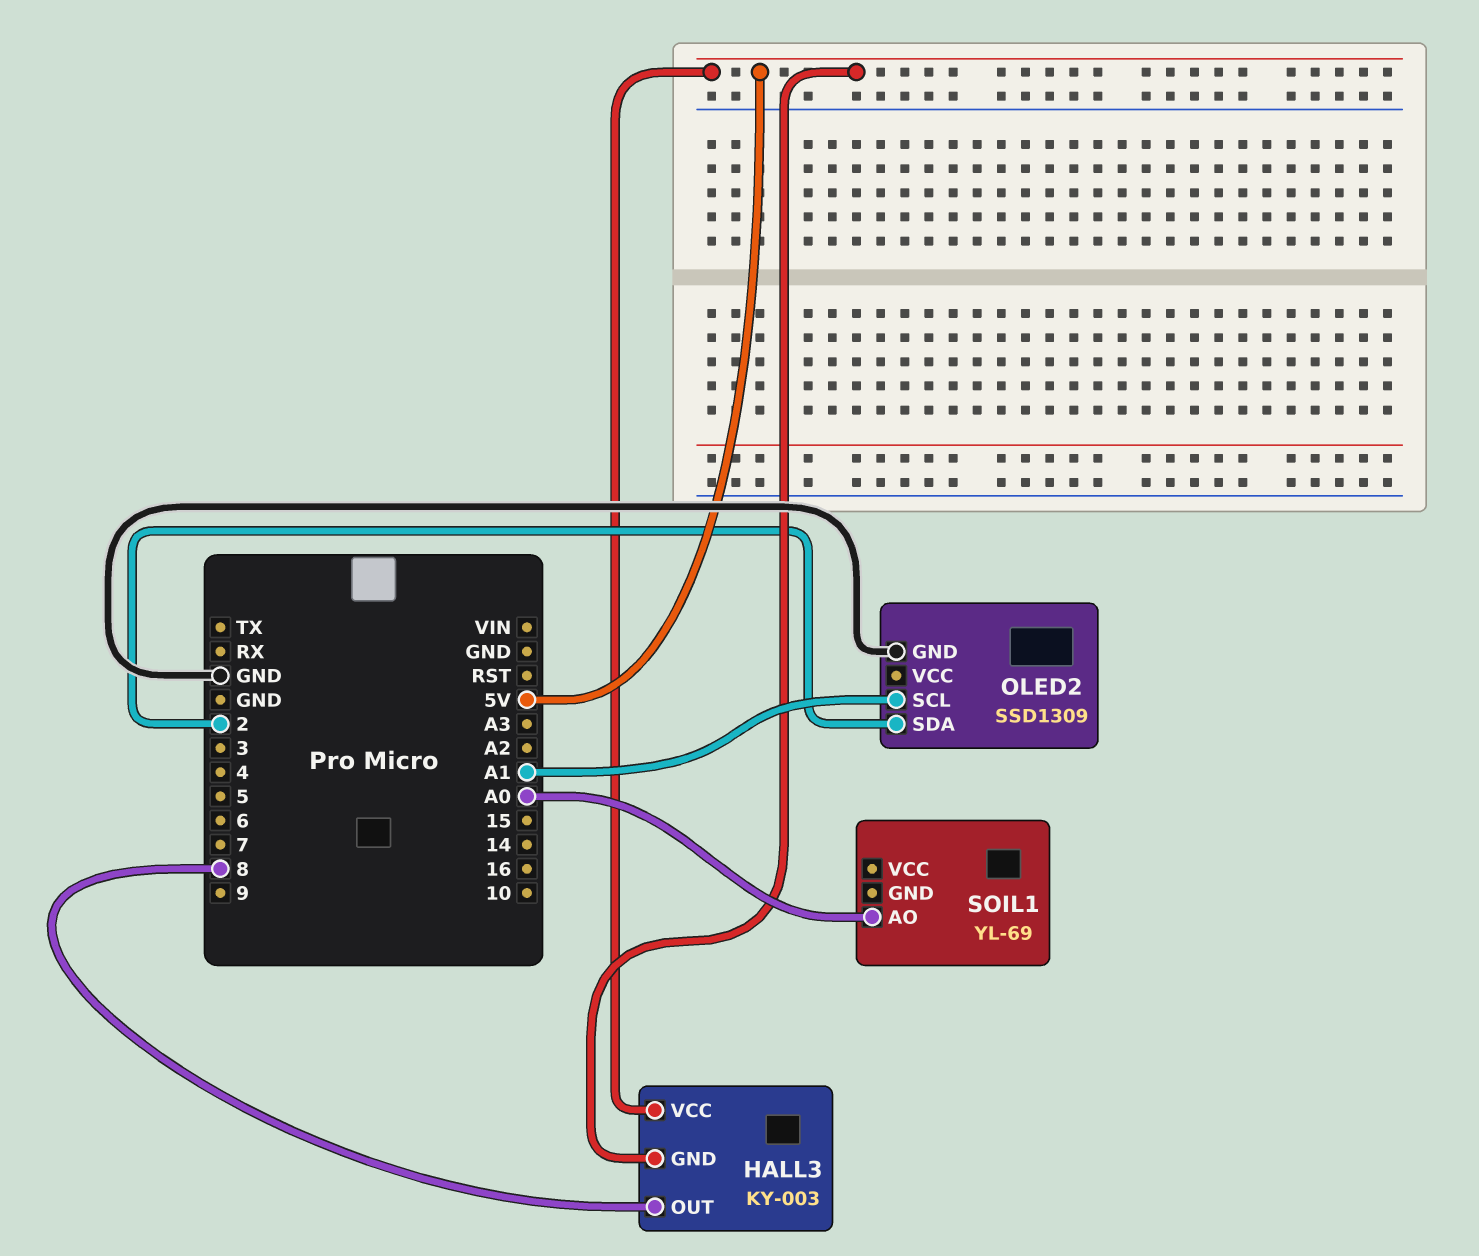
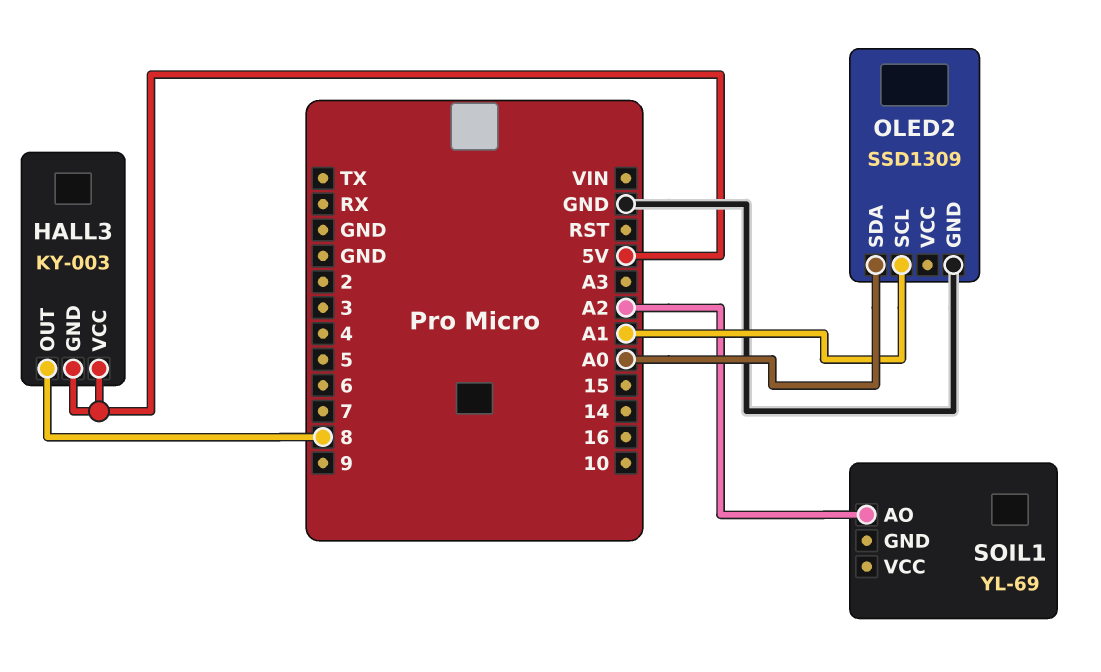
OLED2 pin SDA: 2 -> A0
SOIL1 pin AO: A0 -> A2

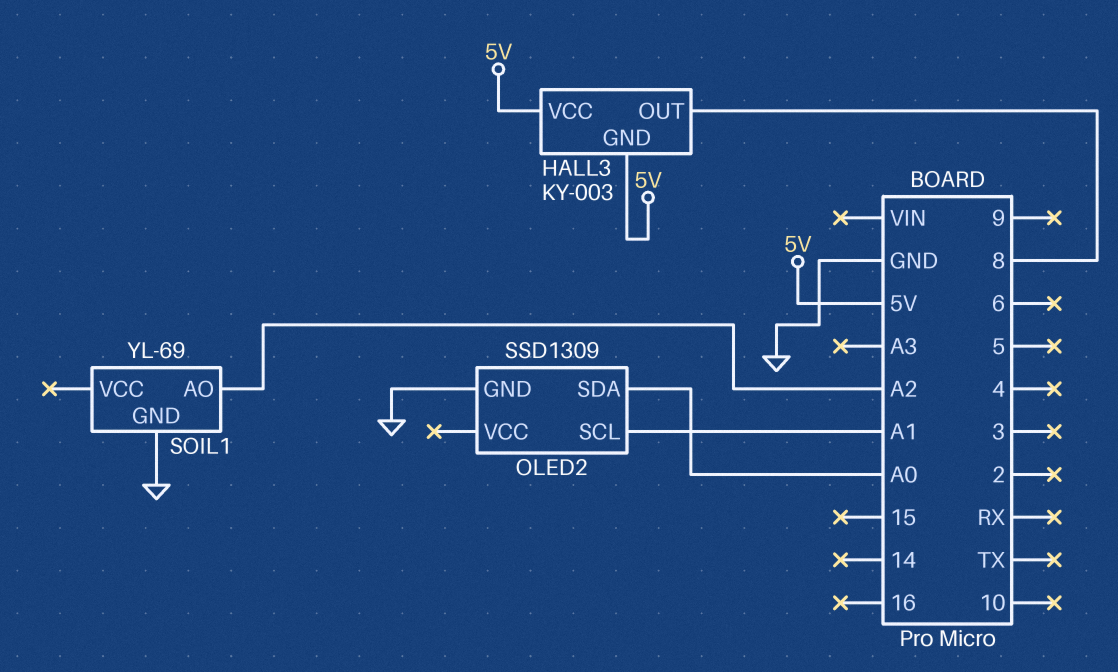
SOIL1 pin GND: none -> GND

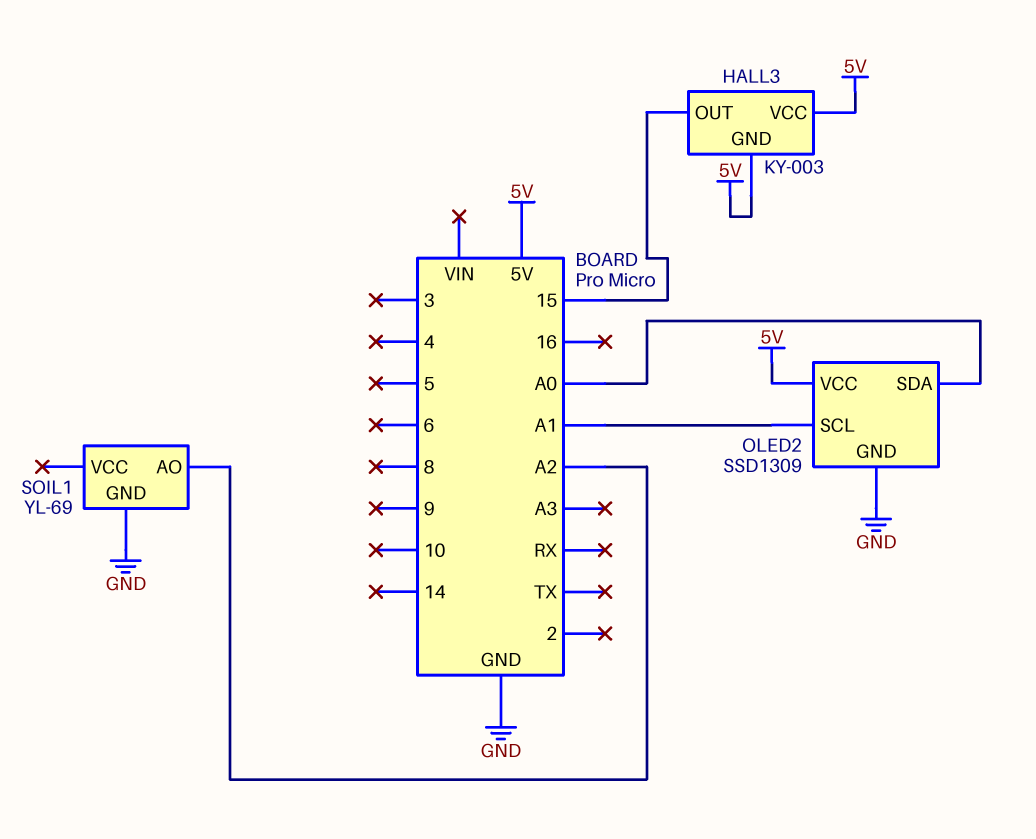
HALL3 pin OUT: 8 -> 15
OLED2 pin VCC: none -> 5V

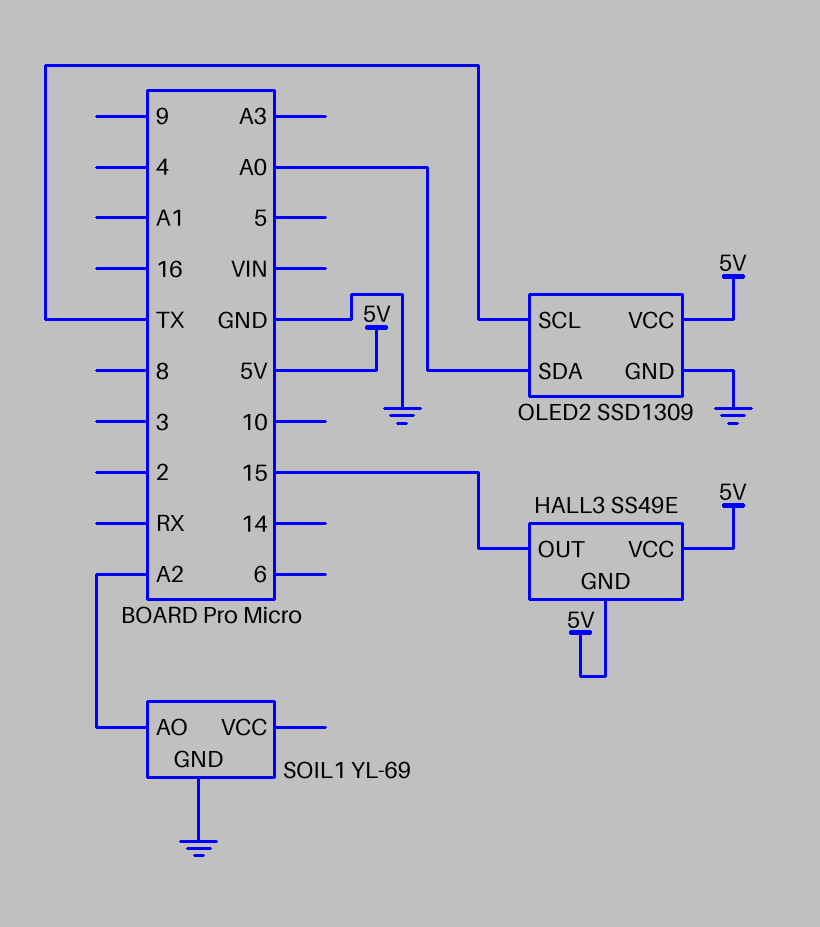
HALL3: KY-003 -> SS49E
OLED2 pin SCL: A1 -> TX

